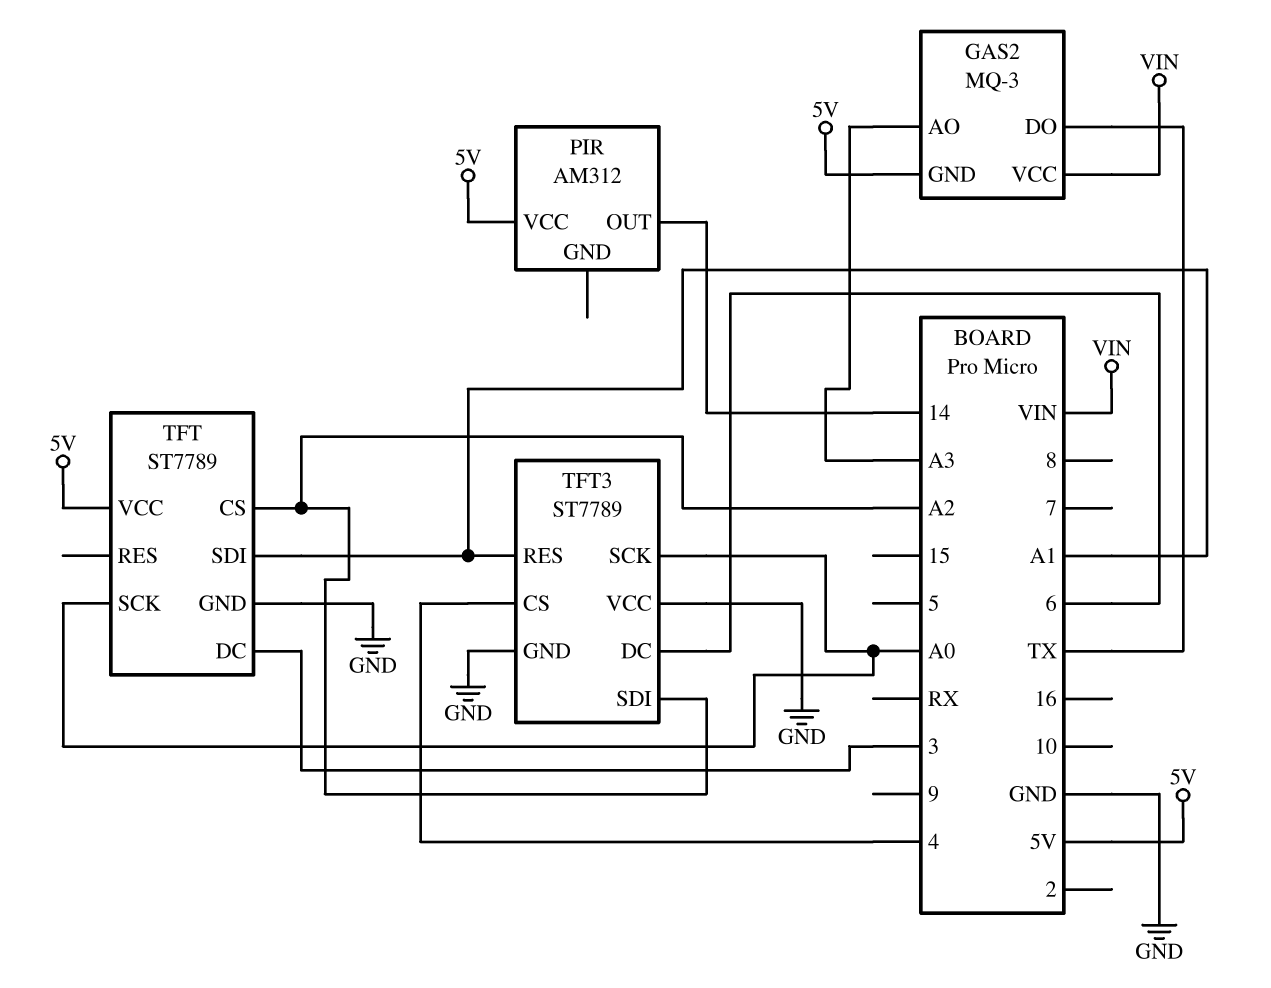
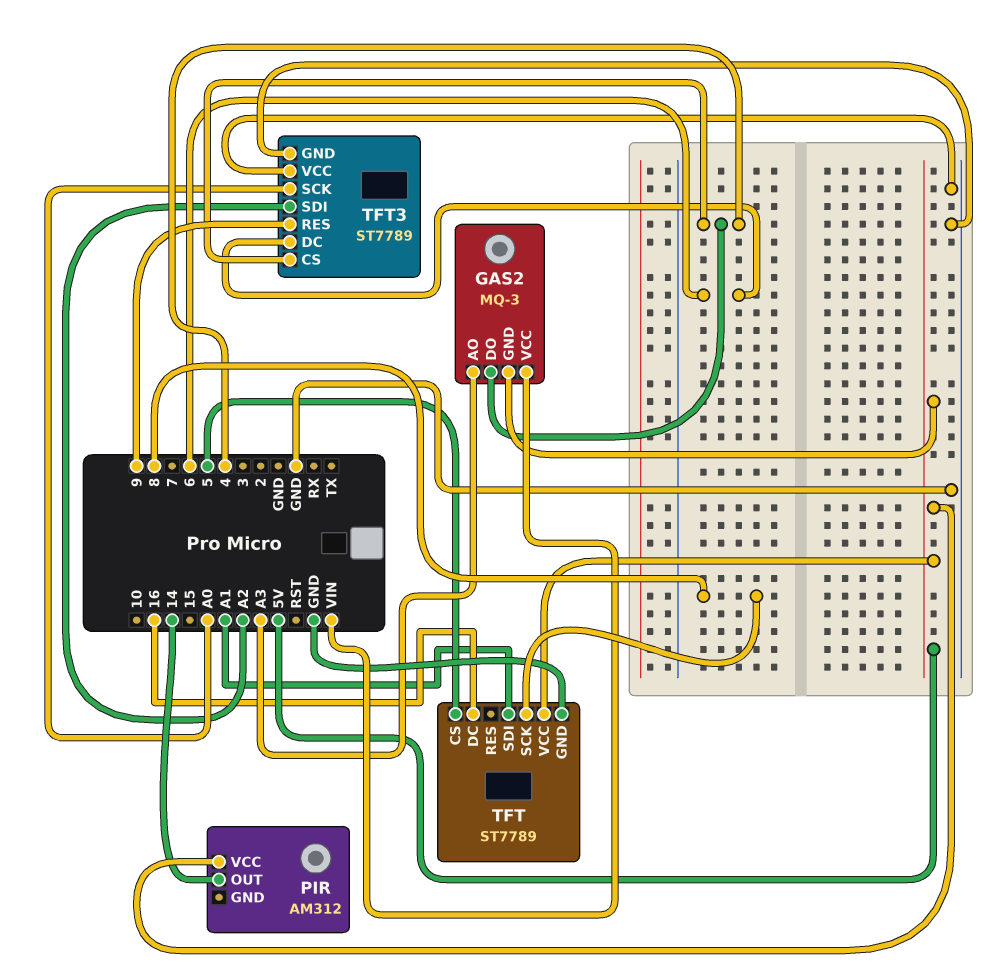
GAS2 pin DO: TX -> 4
TFT pin CS: A2 -> 5
TFT pin DC: 3 -> 16
TFT pin SCK: A0 -> 8
TFT3 pin RES: A1 -> 9

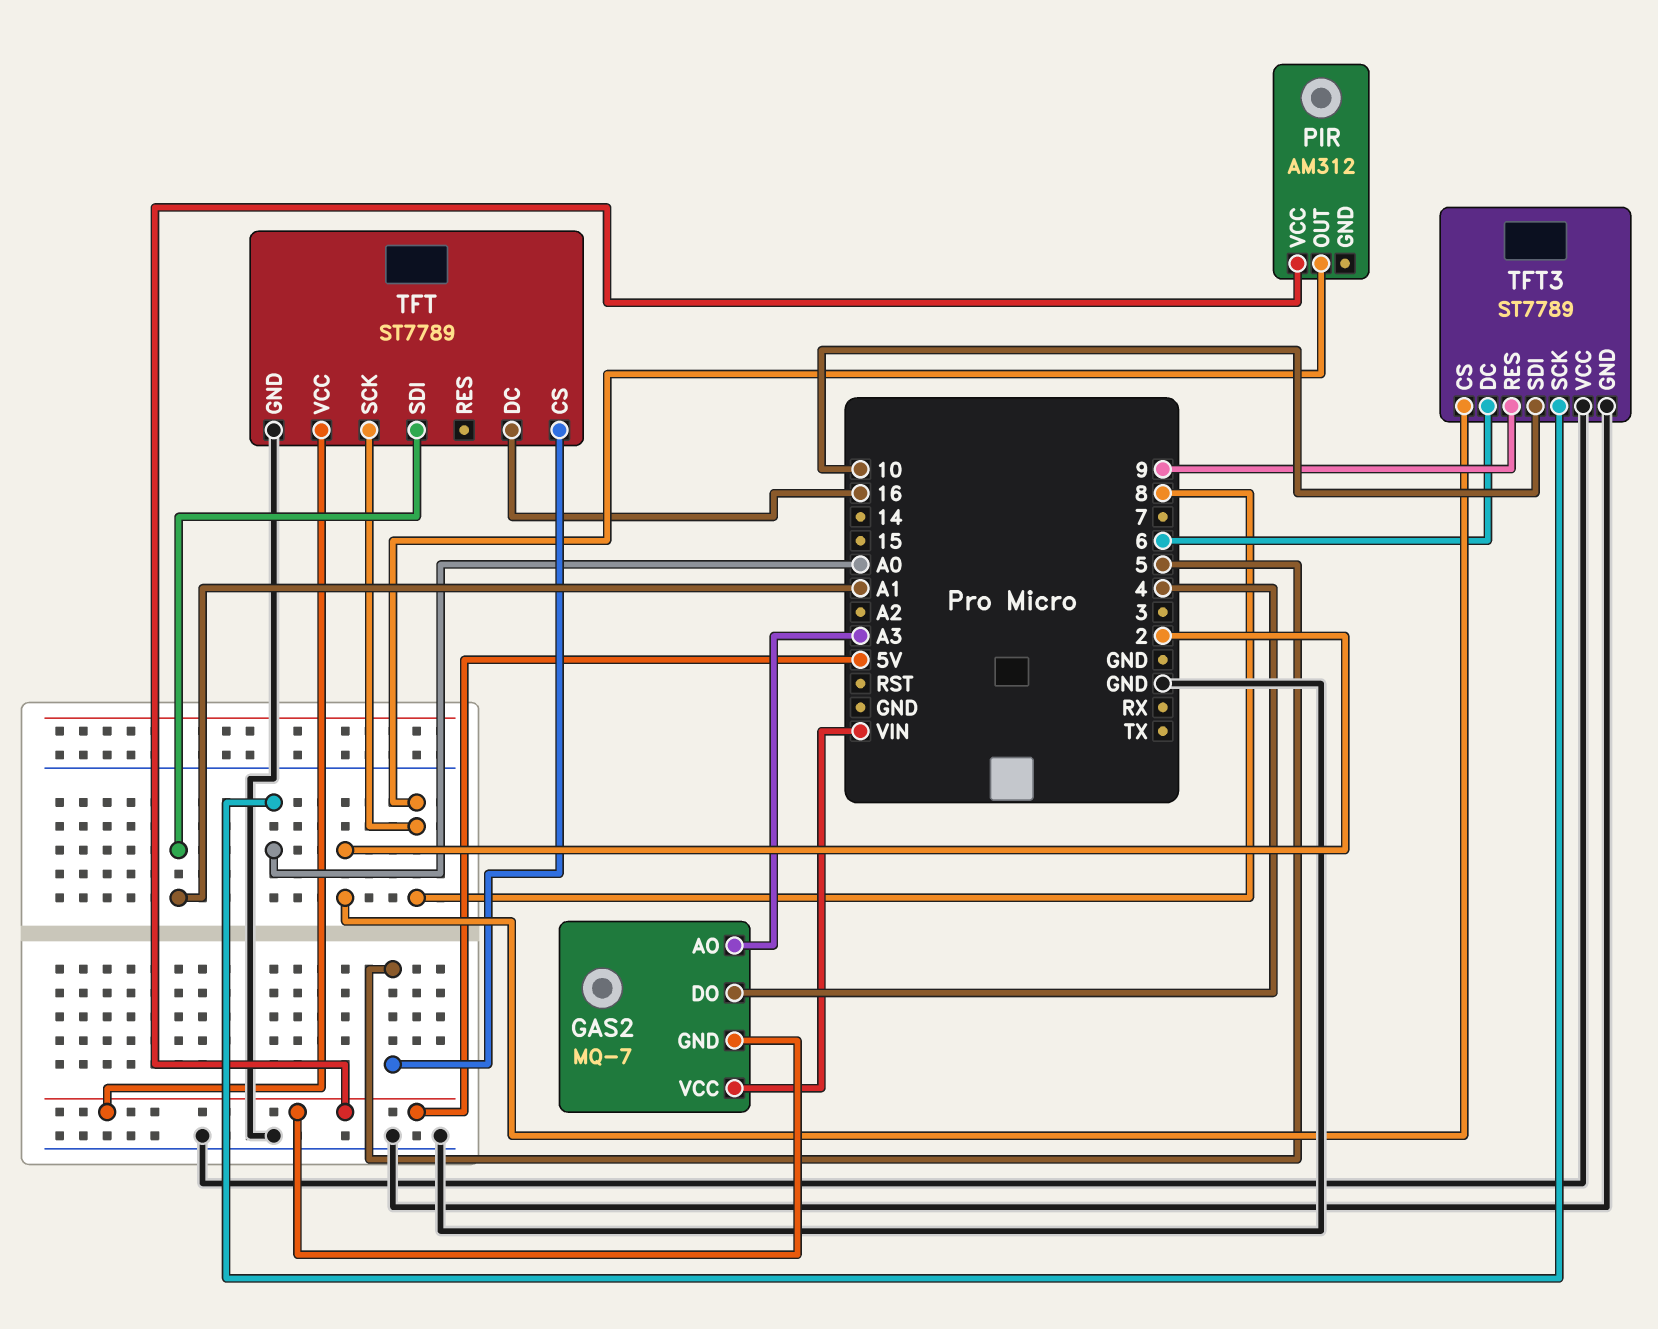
GAS2: MQ-3 -> MQ-7
PIR pin OUT: 14 -> 8
TFT3 pin CS: 4 -> 2
TFT3 pin SDI: A2 -> 10

